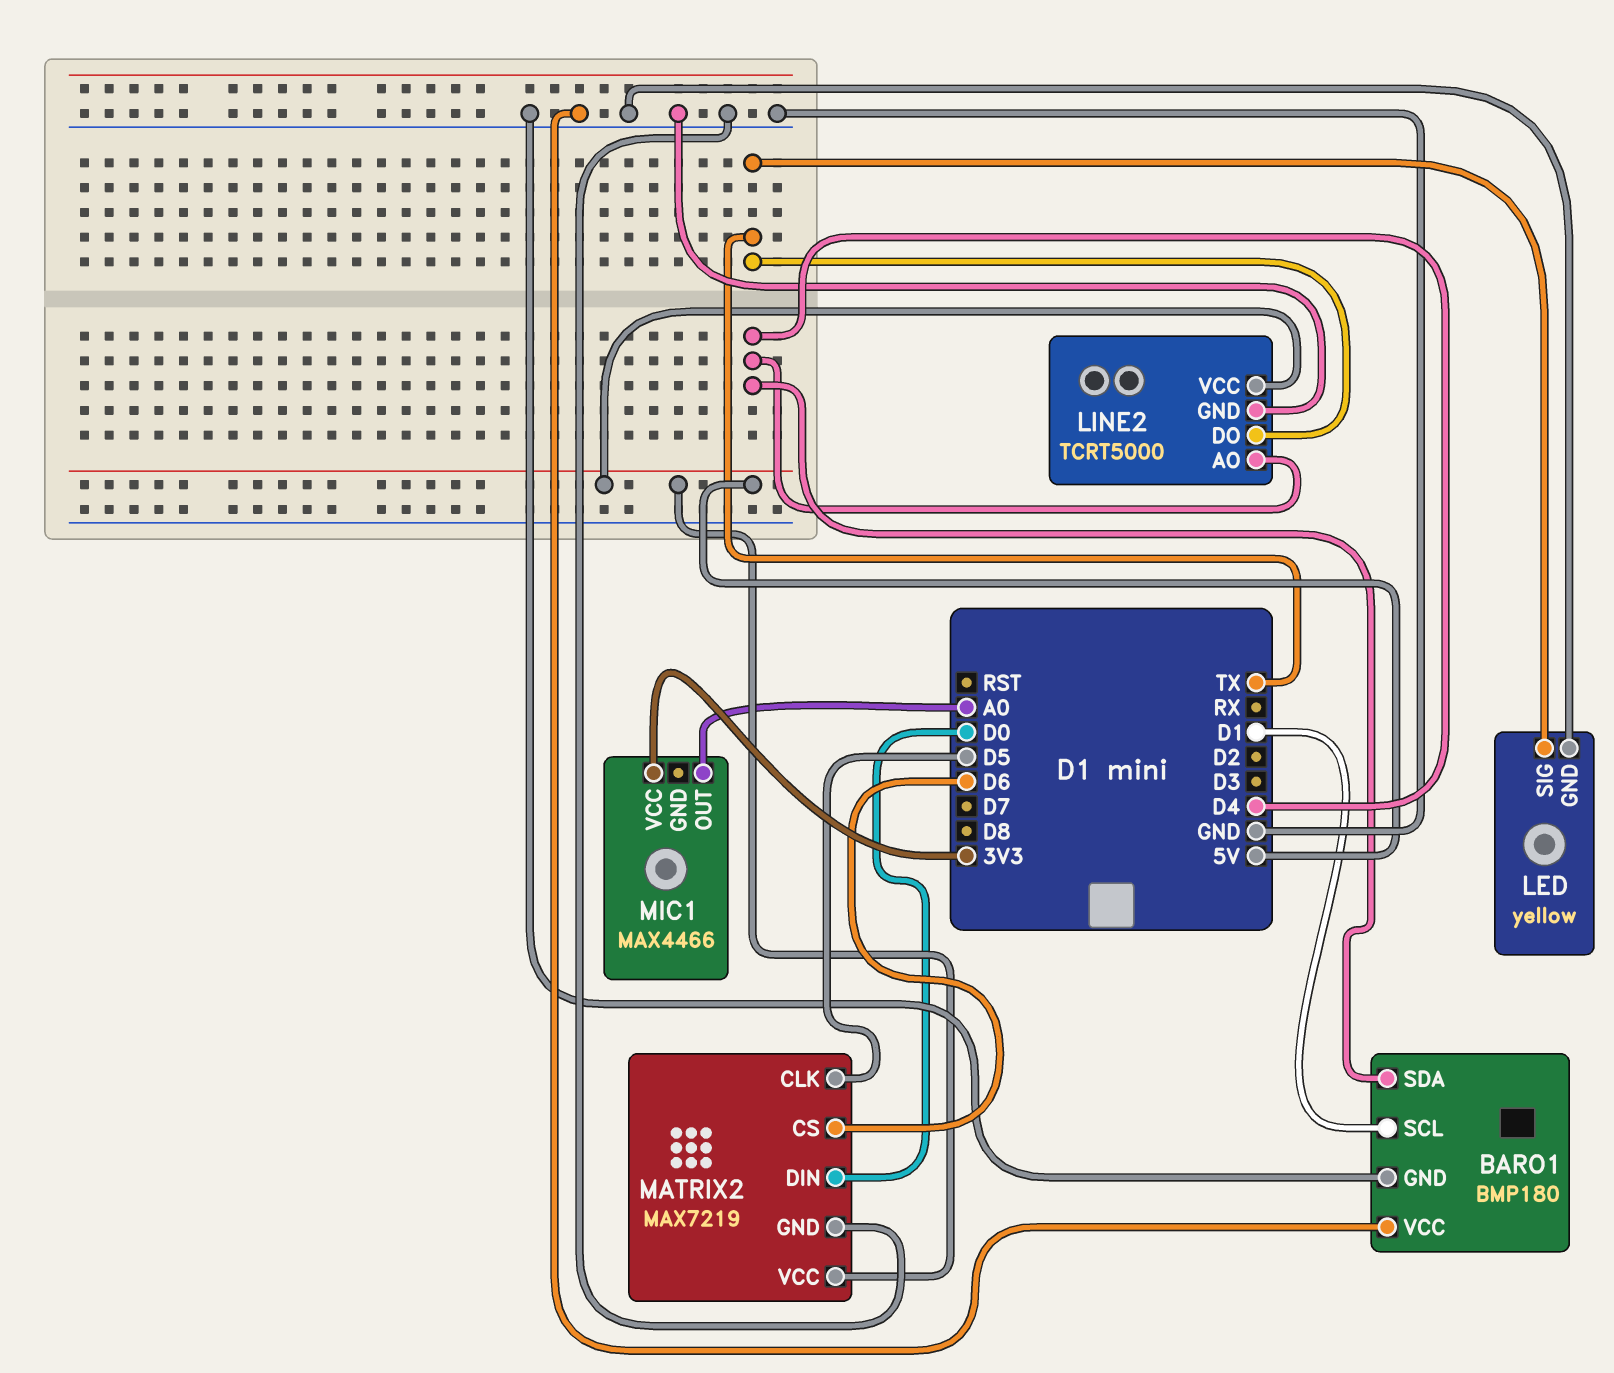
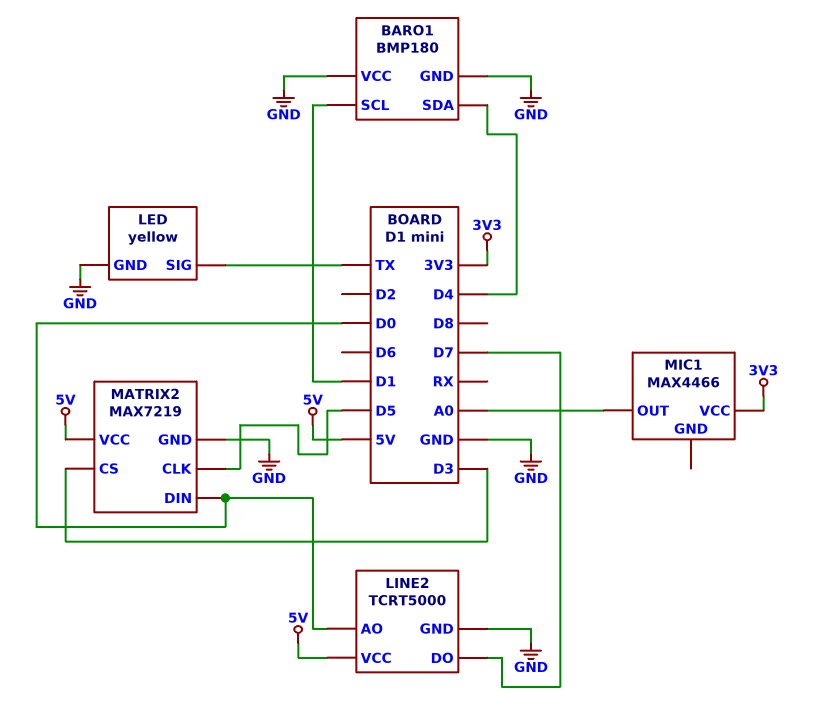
LINE2 pin AO: D4 -> D0
LINE2 pin DO: TX -> D7
MATRIX2 pin CS: D6 -> D3

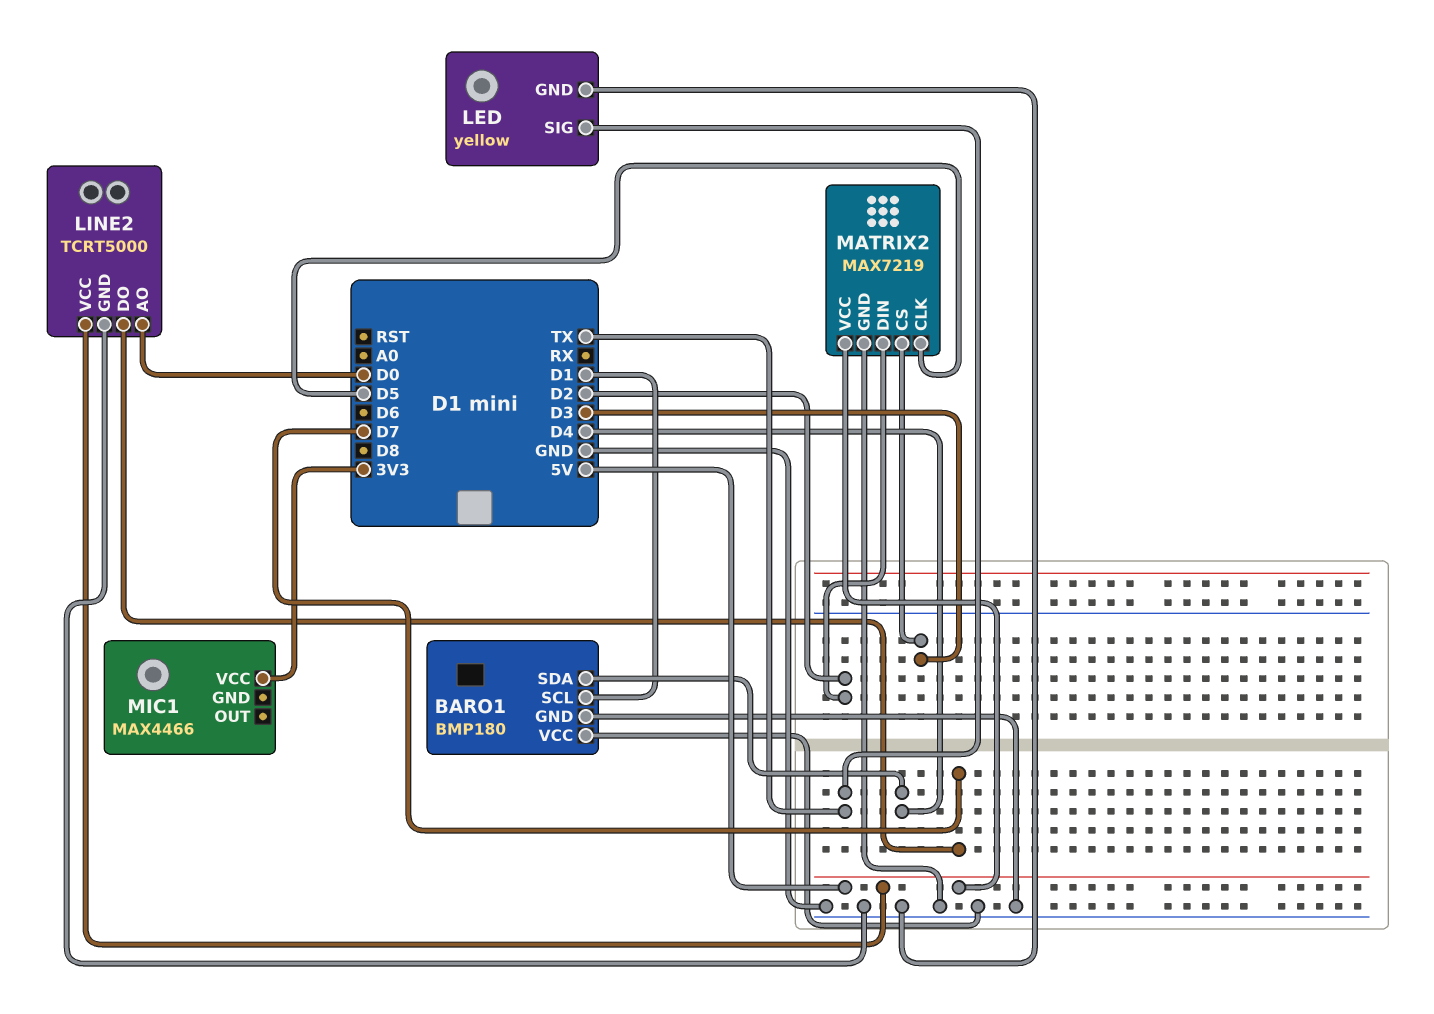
MATRIX2 pin DIN: D0 -> D2
MIC1 pin OUT: A0 -> none

